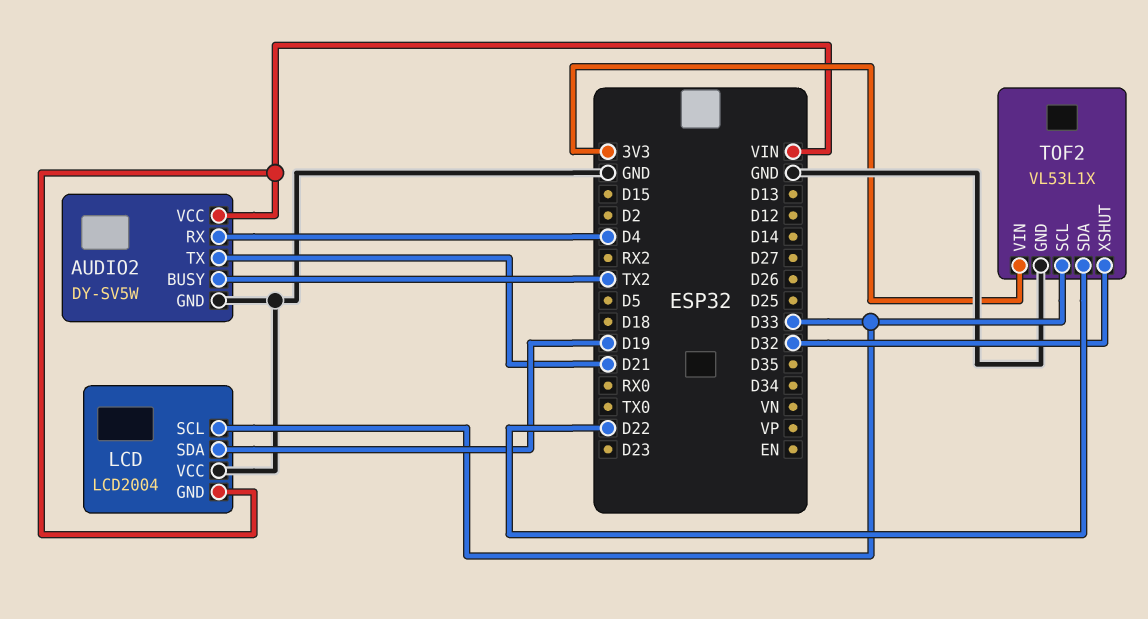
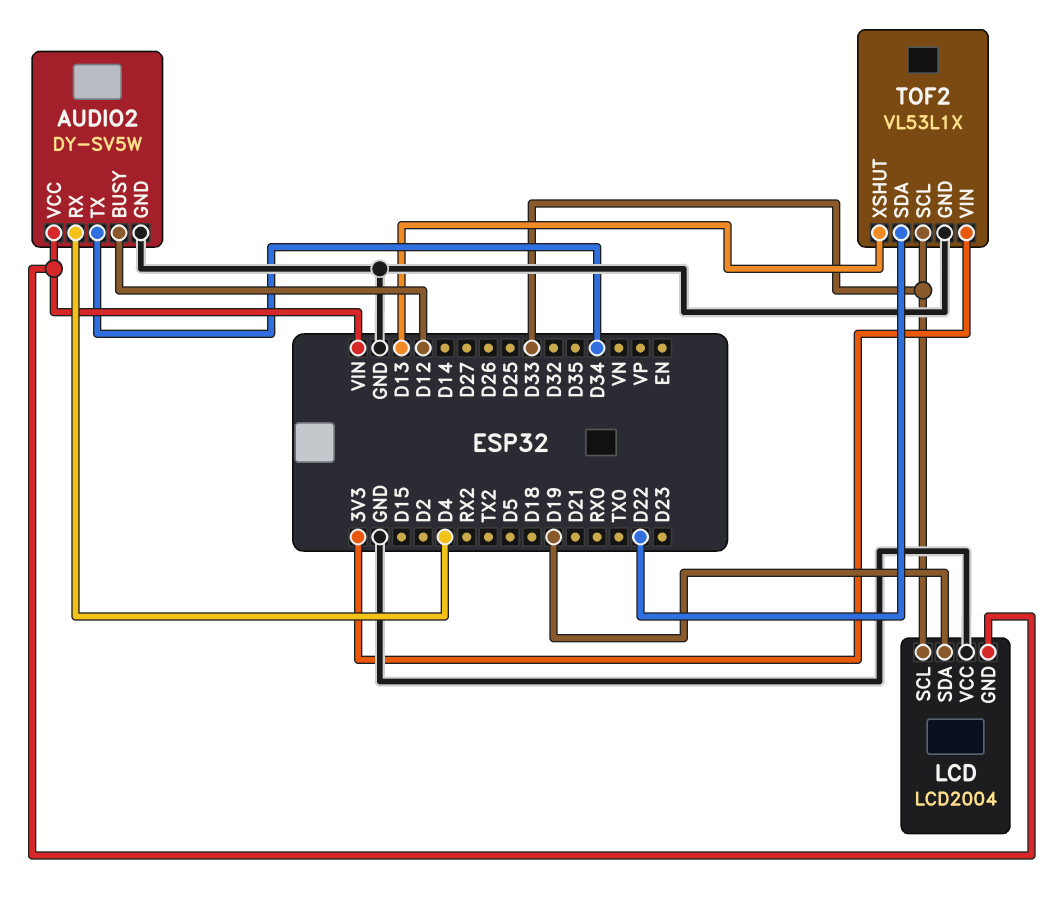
AUDIO2 pin BUSY: TX2 -> D12
AUDIO2 pin TX: D21 -> D34
TOF2 pin XSHUT: D32 -> D13

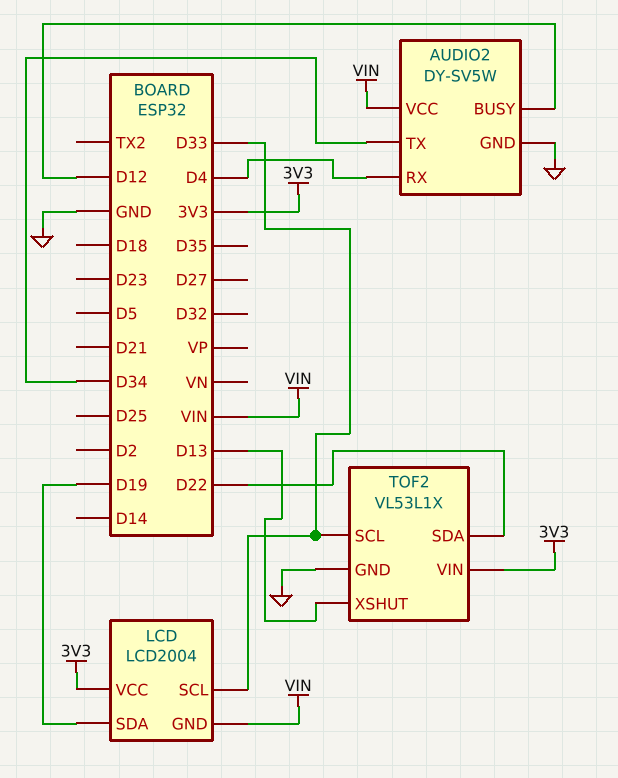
LCD pin VCC: GND -> 3V3

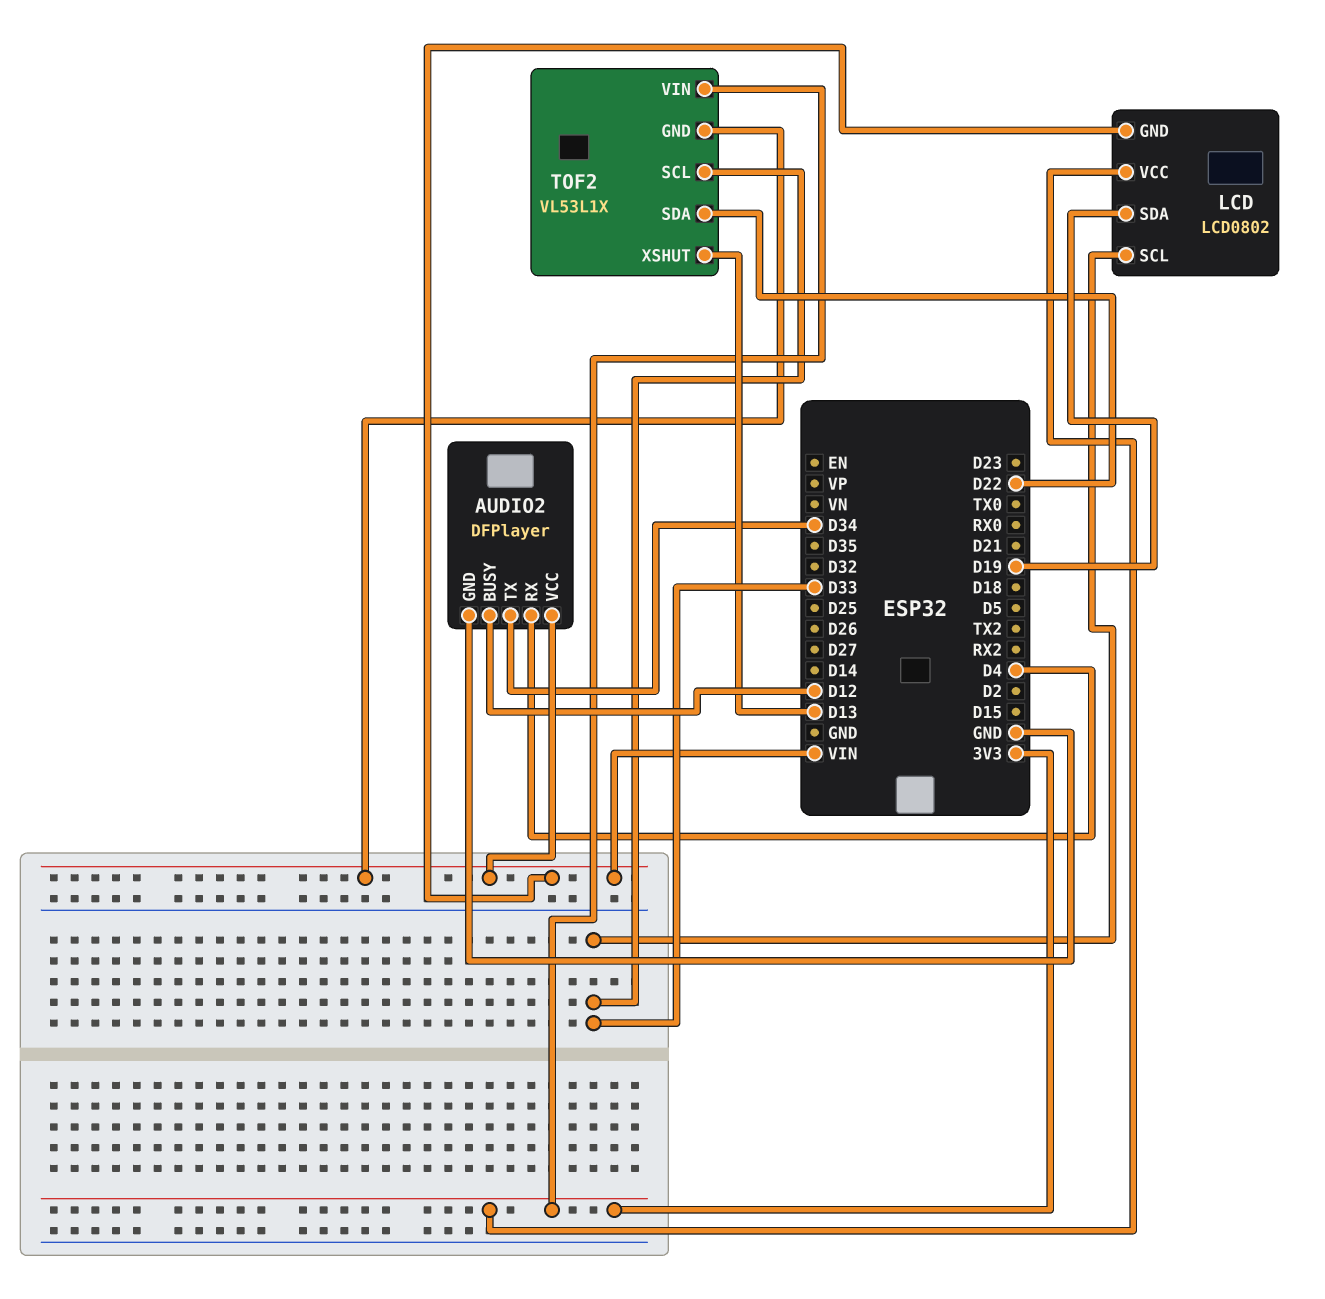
AUDIO2: DY-SV5W -> DFPlayer
LCD: LCD2004 -> LCD0802
TOF2 pin GND: GND -> VIN

